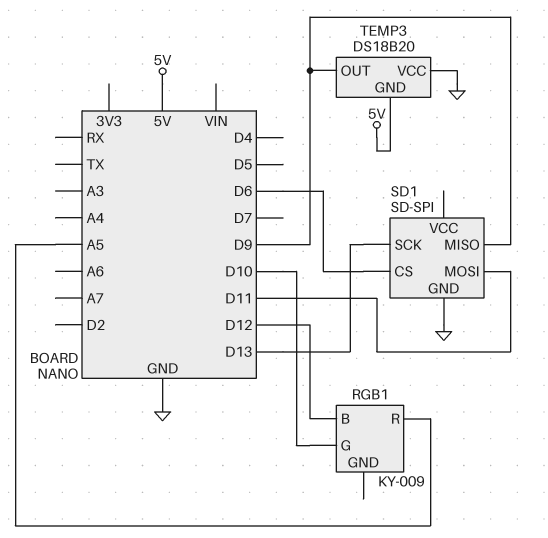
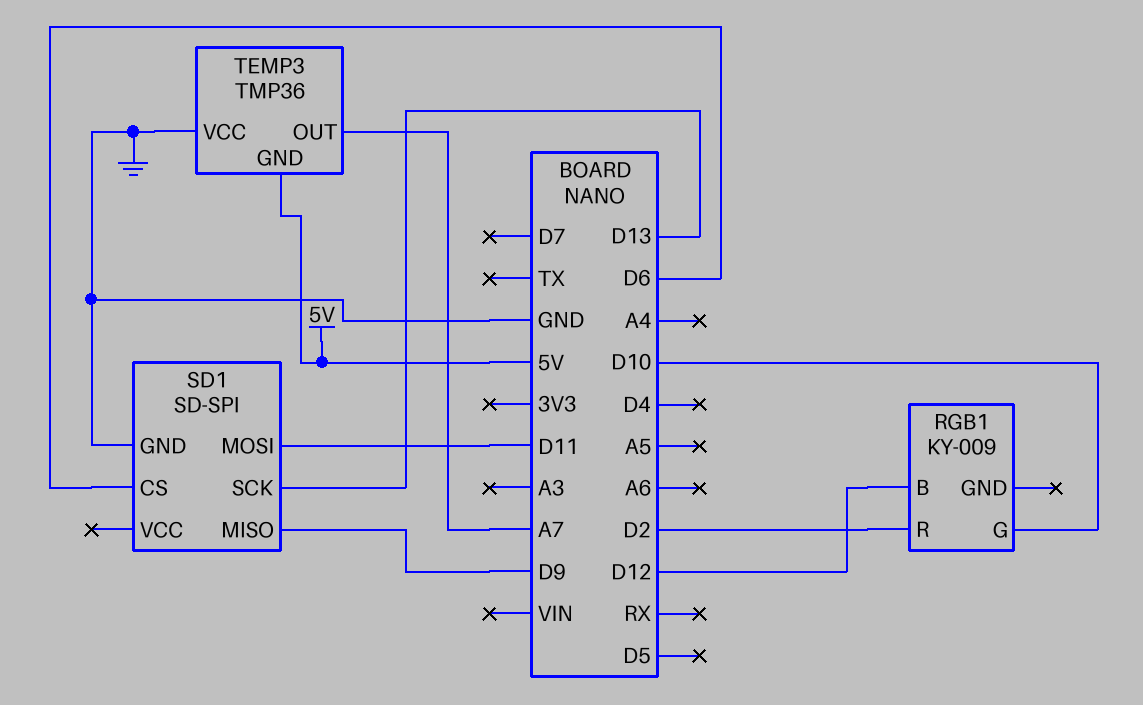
RGB1 pin R: A5 -> D2
TEMP3: DS18B20 -> TMP36
TEMP3 pin OUT: D9 -> A7

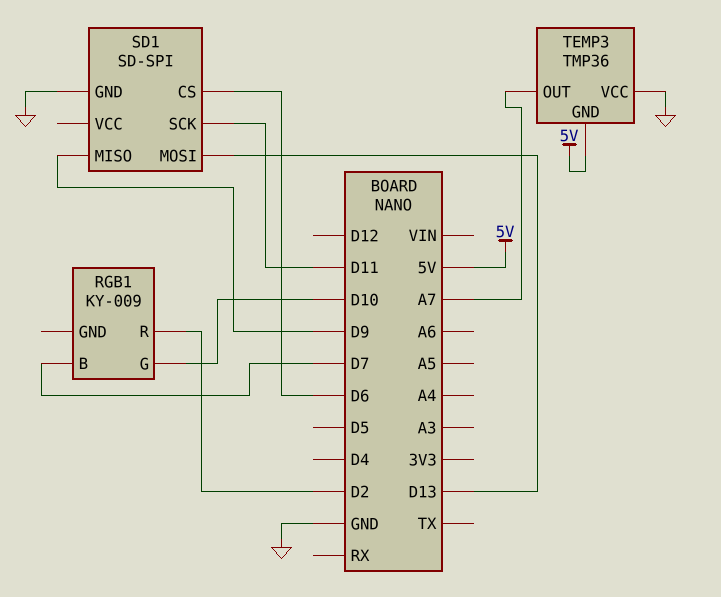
RGB1 pin B: D12 -> D7
SD1 pin MOSI: D11 -> D13
SD1 pin SCK: D13 -> D11

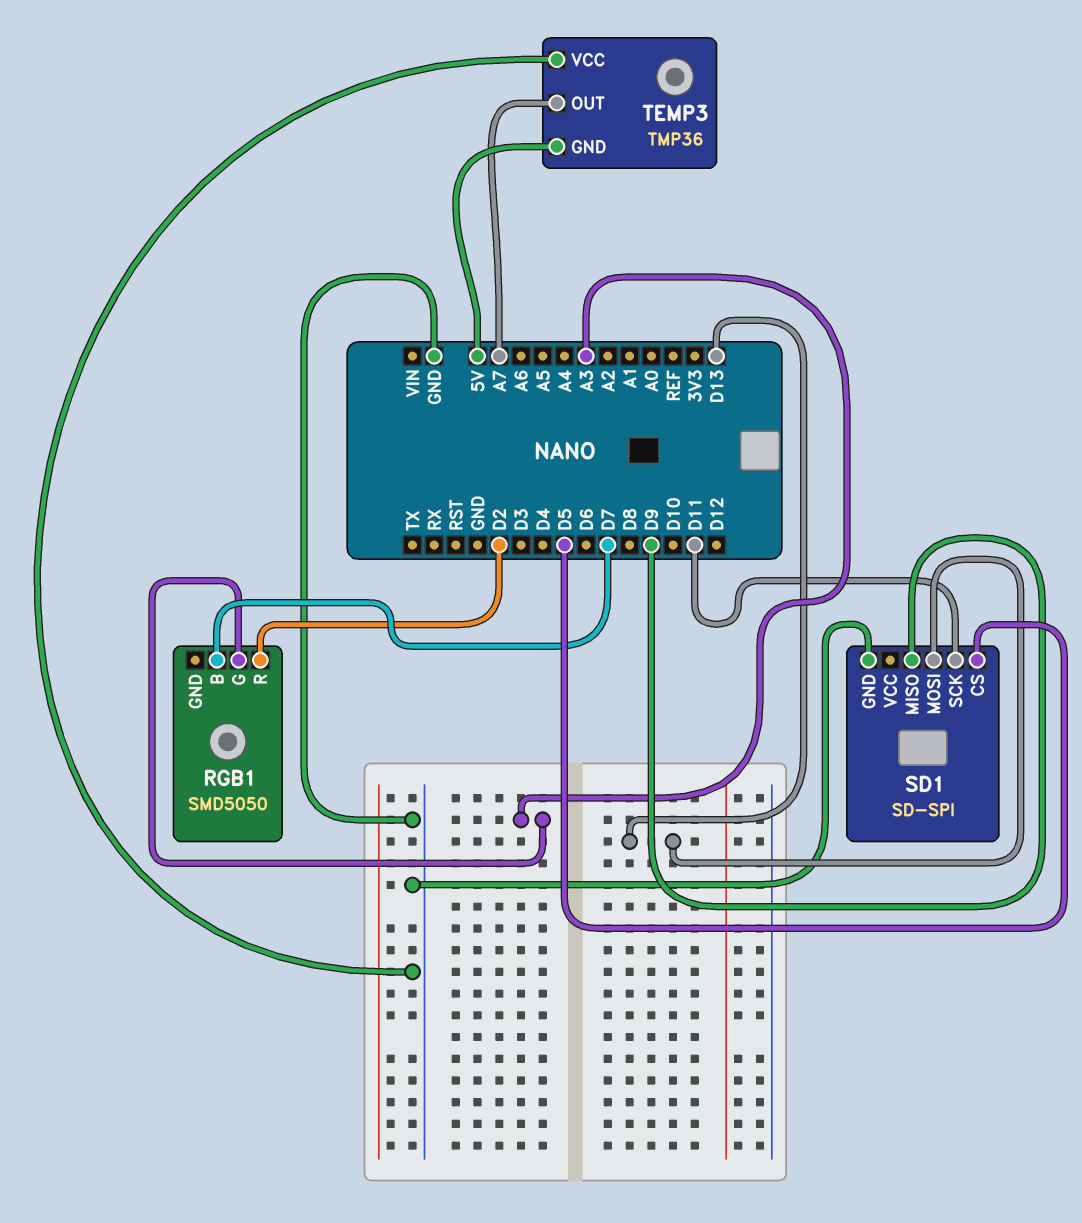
RGB1: KY-009 -> SMD5050
RGB1 pin G: D10 -> A3
SD1 pin CS: D6 -> D5

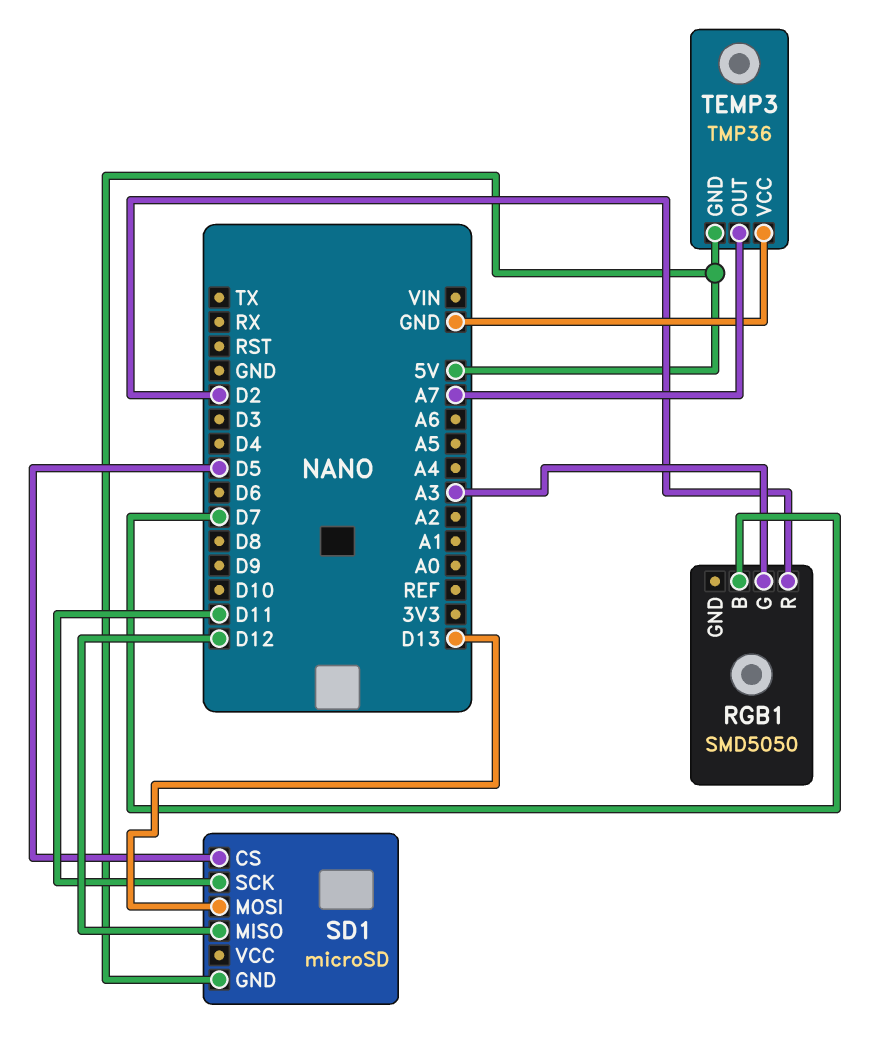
SD1: SD-SPI -> microSD
SD1 pin GND: GND -> 5V
SD1 pin MISO: D9 -> D12

